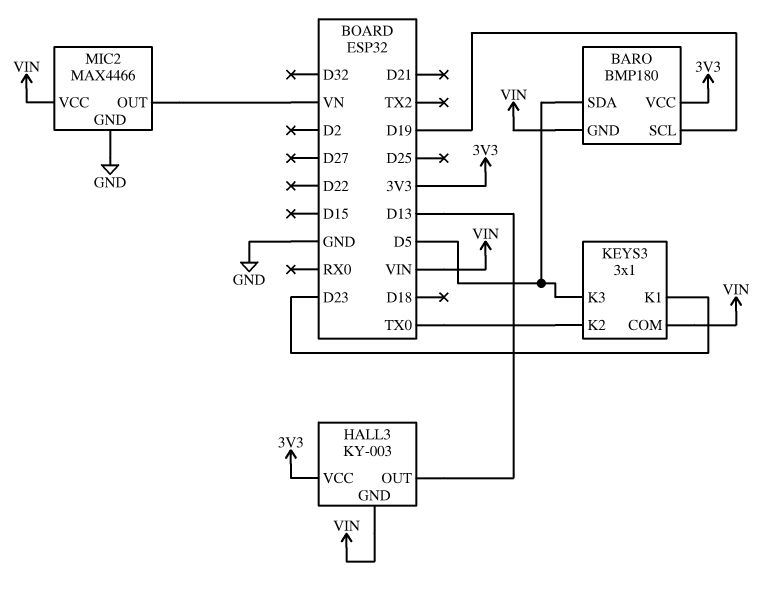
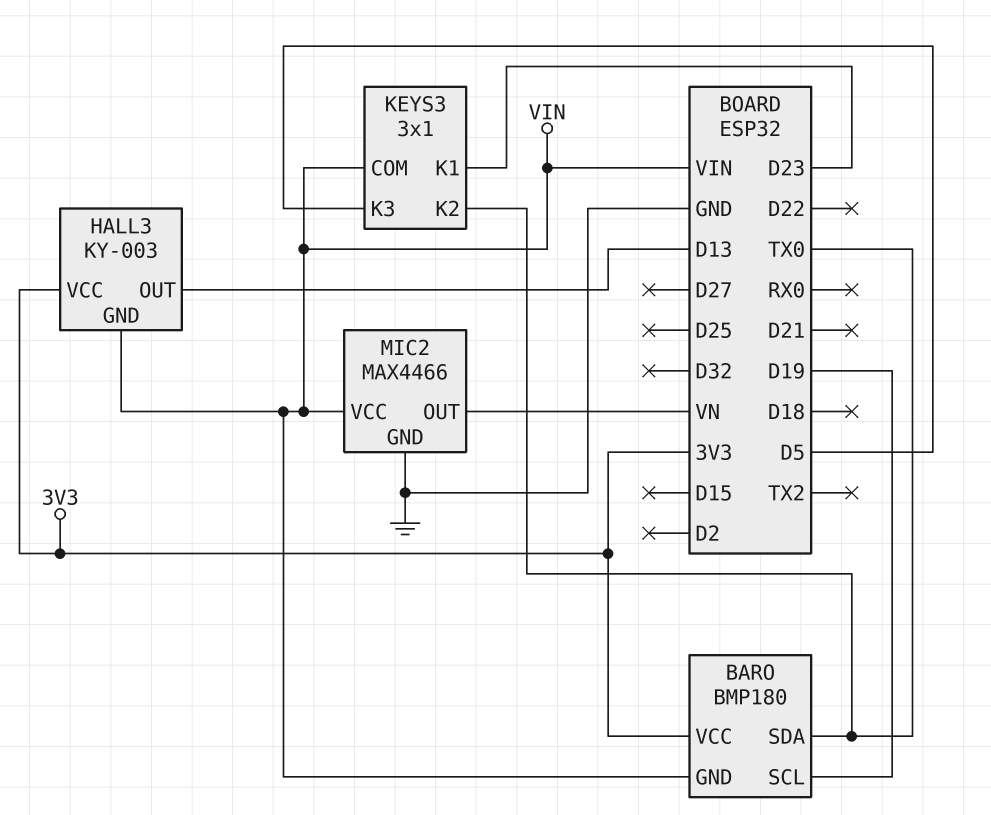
BARO pin SDA: D5 -> TX0

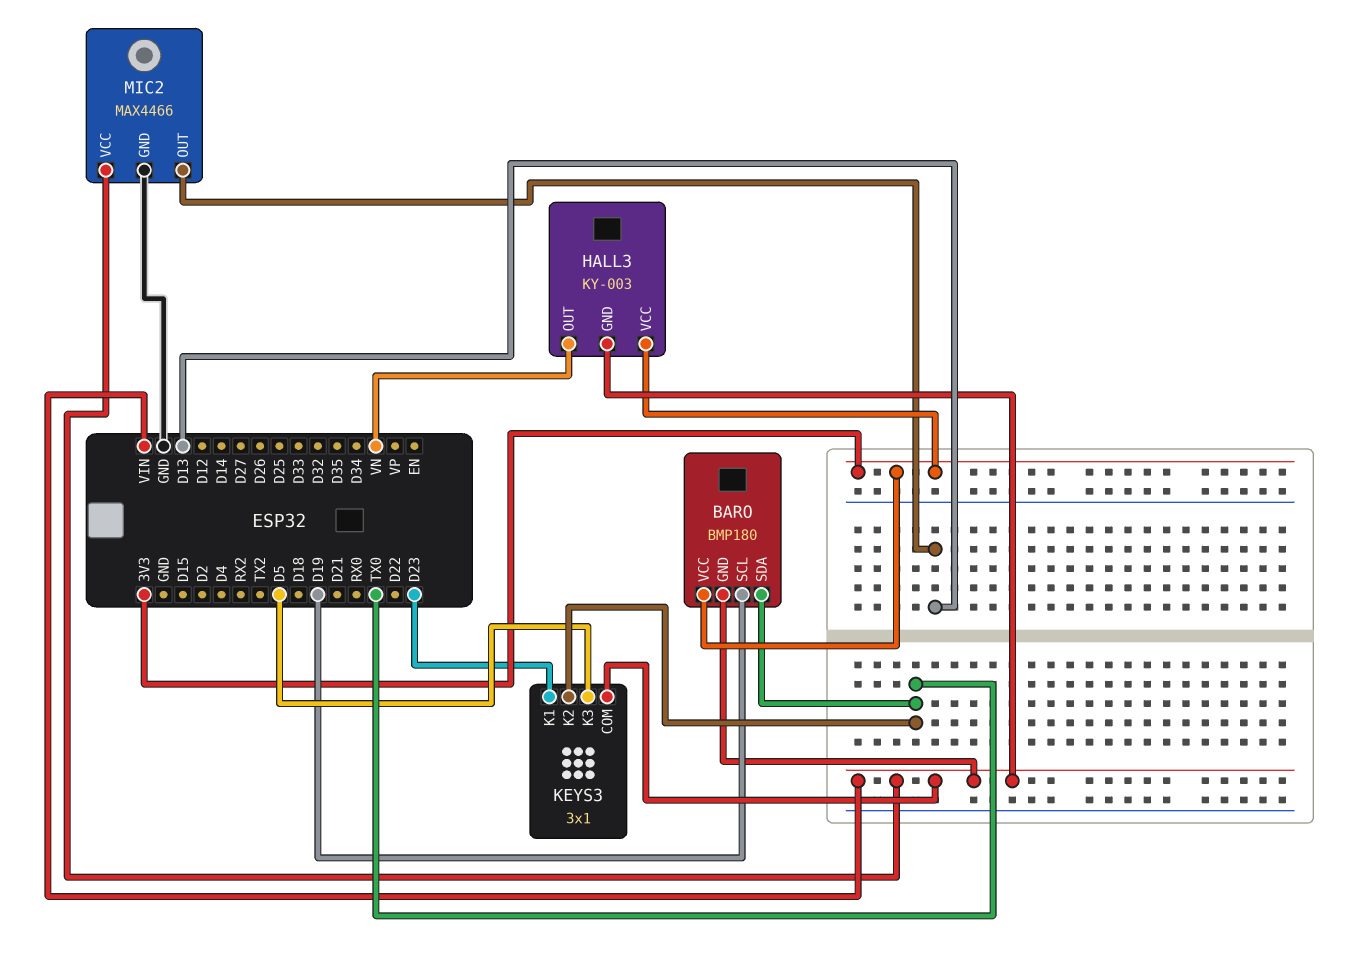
HALL3 pin OUT: D13 -> VN
MIC2 pin OUT: VN -> D13

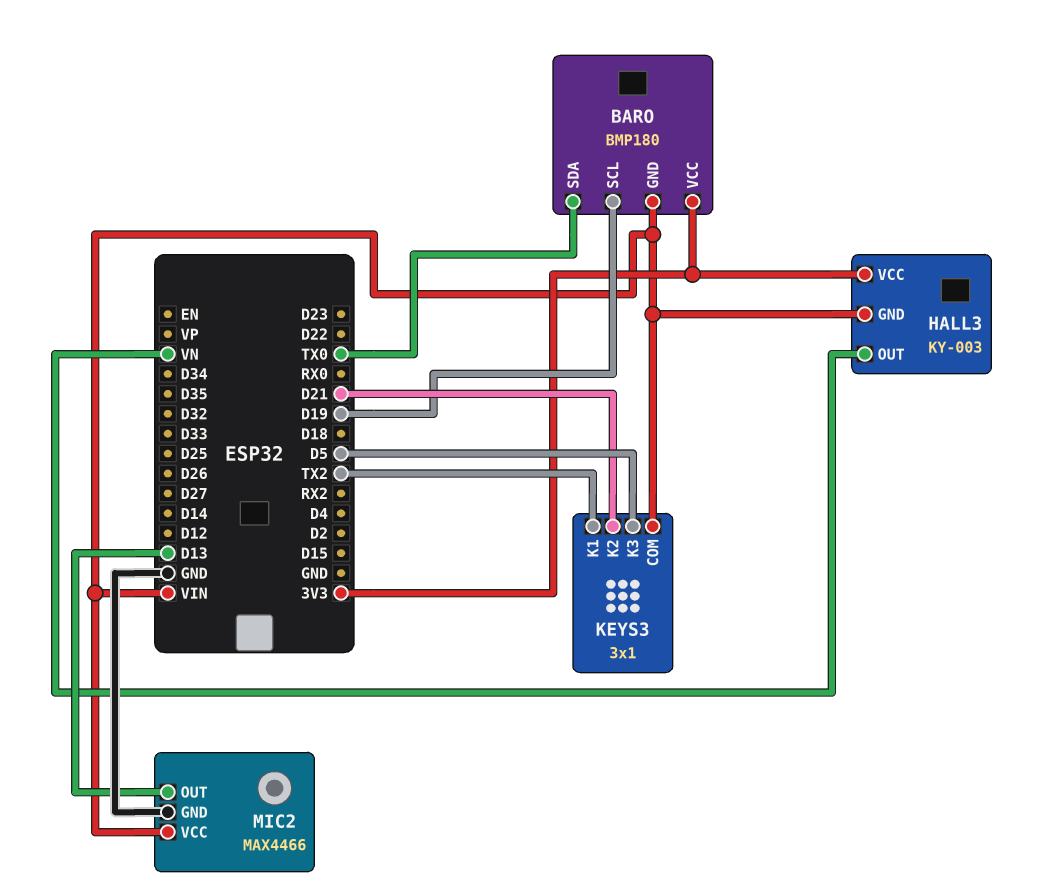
KEYS3 pin K1: D23 -> TX2
KEYS3 pin K2: TX0 -> D21

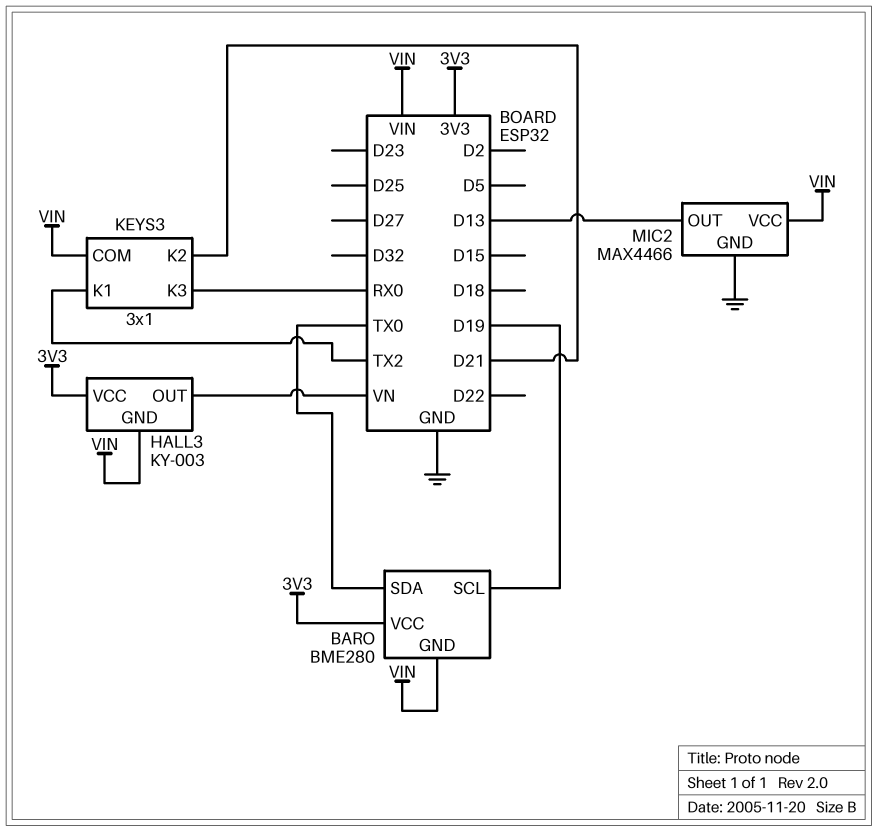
BARO: BMP180 -> BME280
KEYS3 pin K3: D5 -> RX0

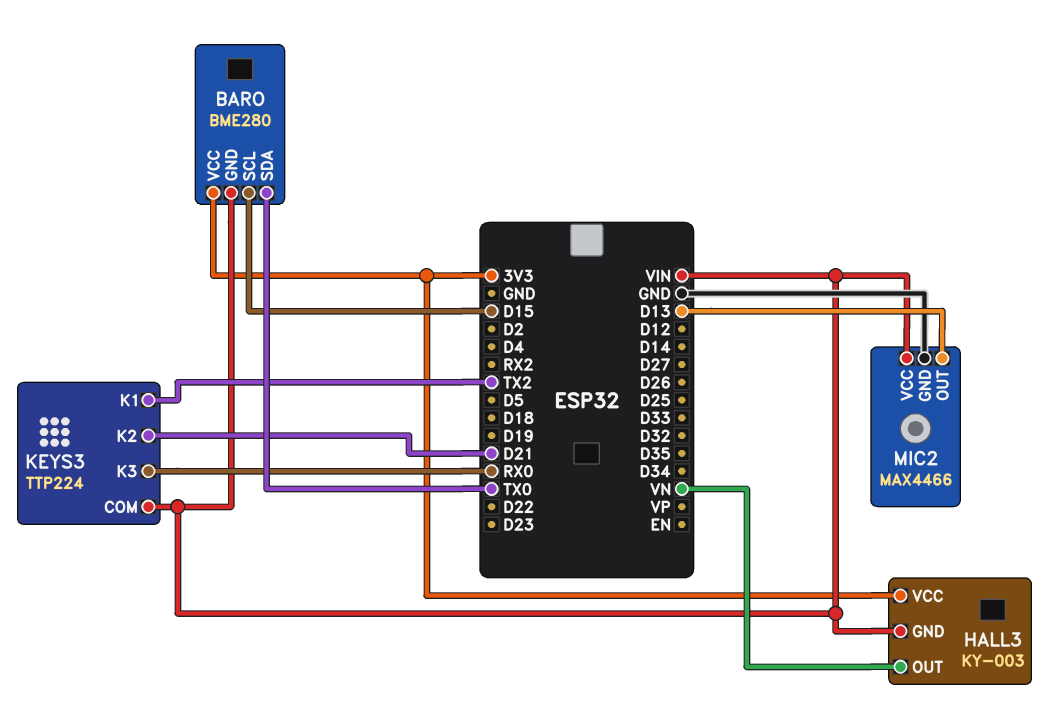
BARO pin SCL: D19 -> D15
KEYS3: 3x1 -> TTP224

